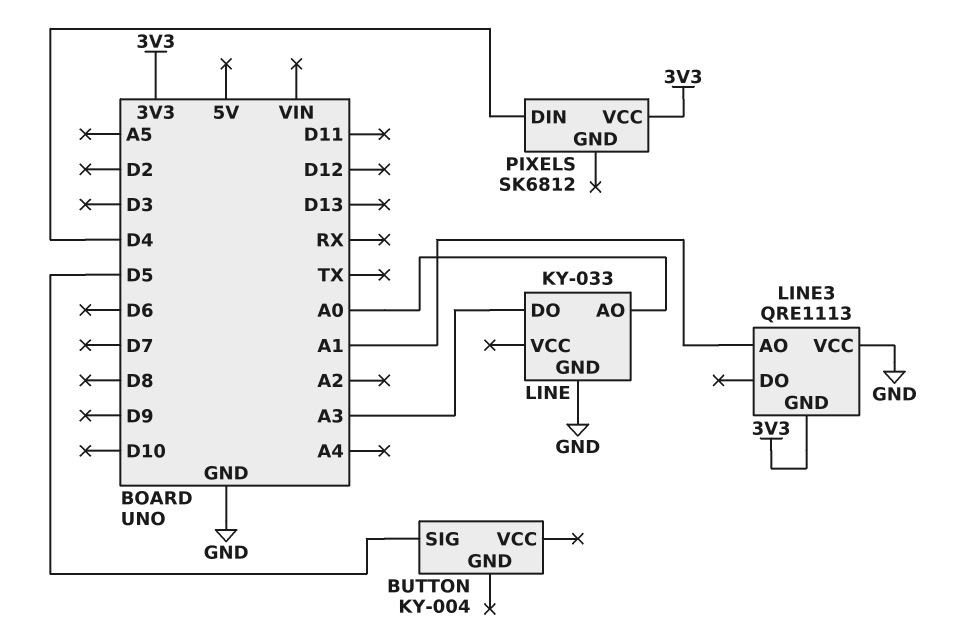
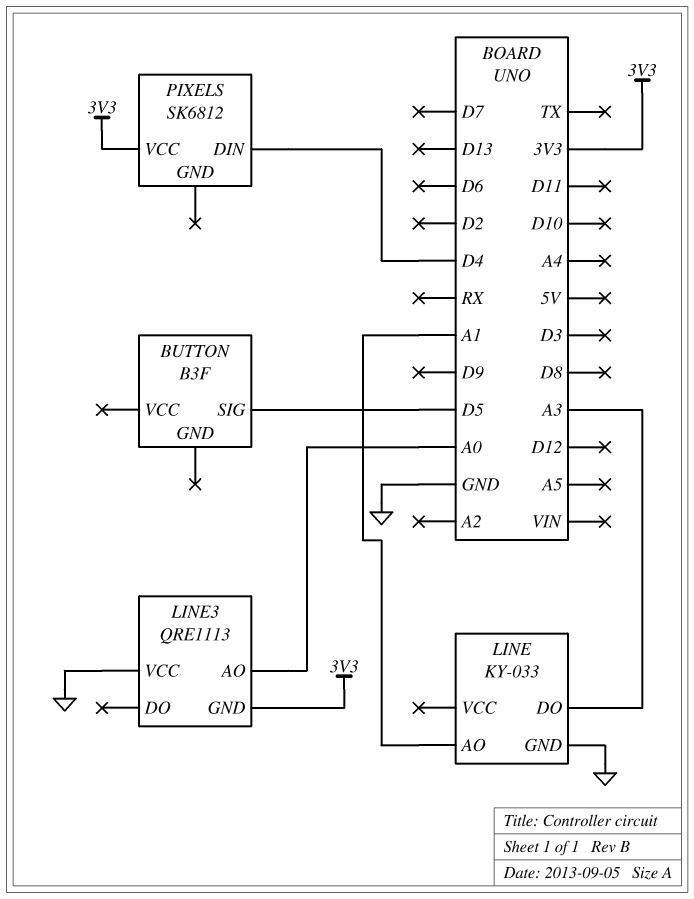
BUTTON: KY-004 -> B3F
LINE pin AO: A0 -> A1
LINE3 pin AO: A1 -> A0

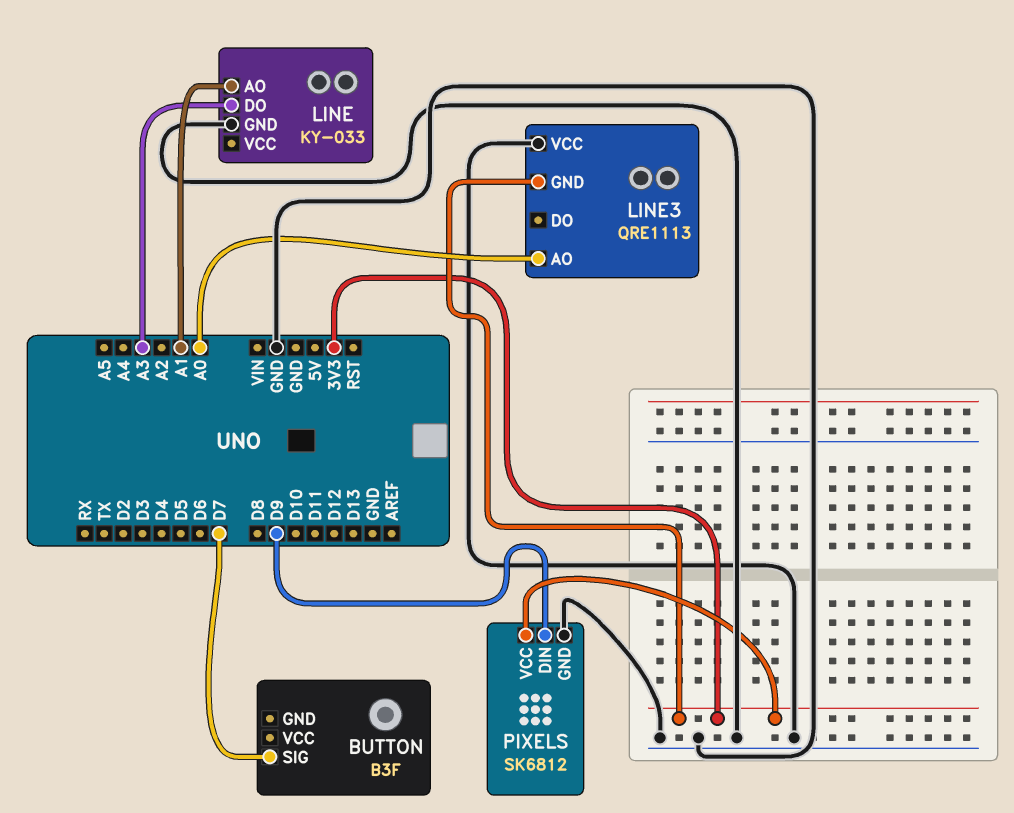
BUTTON pin SIG: D5 -> D7
PIXELS pin DIN: D4 -> D9
PIXELS pin GND: none -> GND

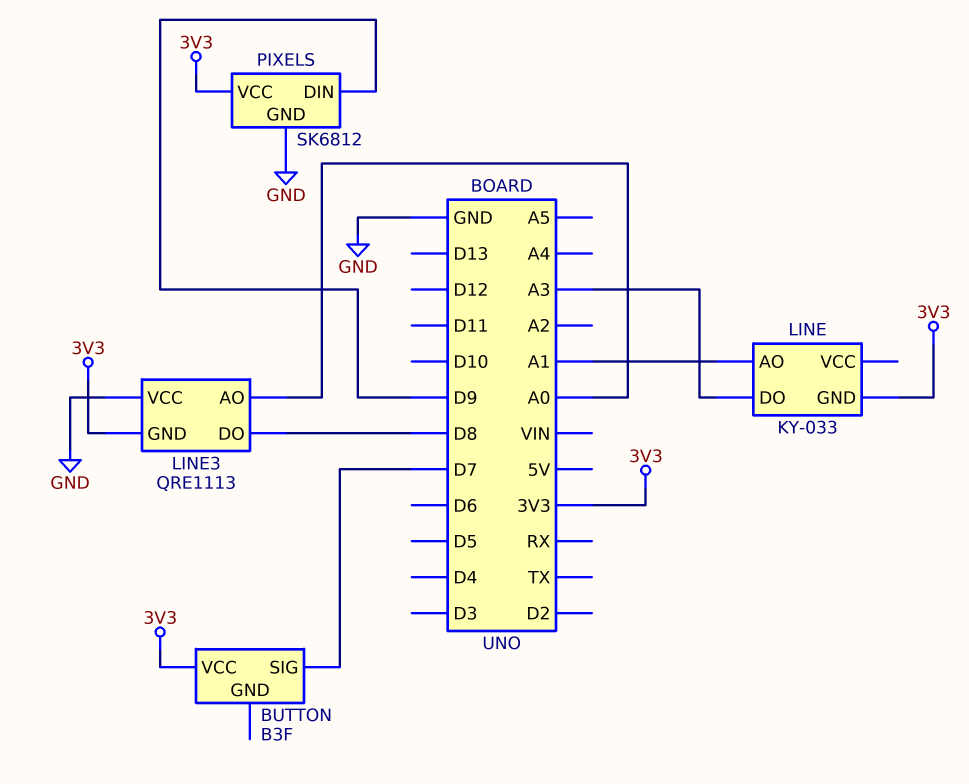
BUTTON pin VCC: none -> 3V3
LINE pin GND: GND -> 3V3
LINE3 pin DO: none -> D8

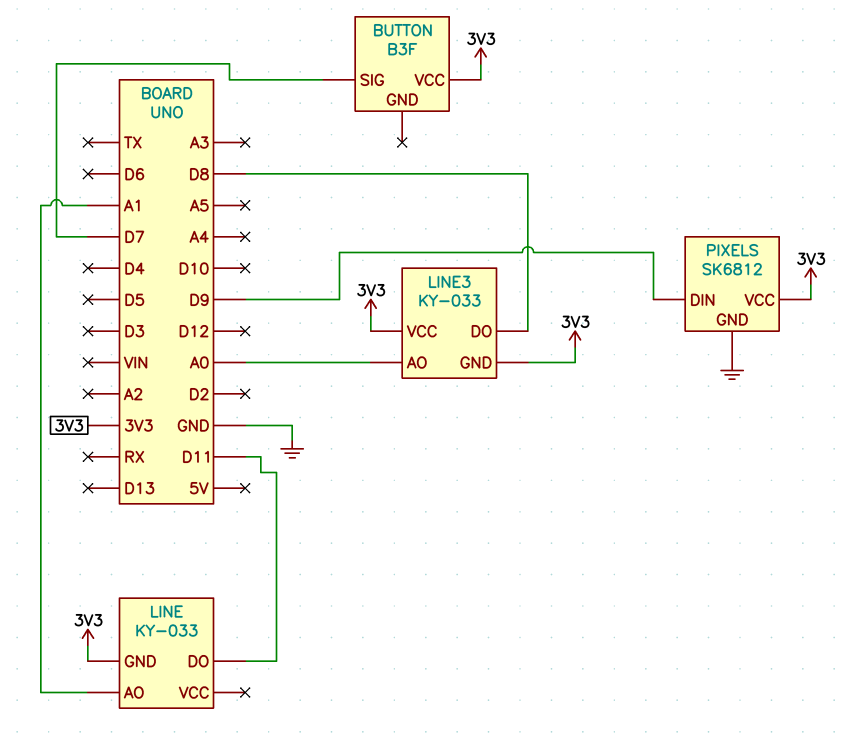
LINE pin DO: A3 -> D11
LINE3: QRE1113 -> KY-033
LINE3 pin VCC: GND -> 3V3

